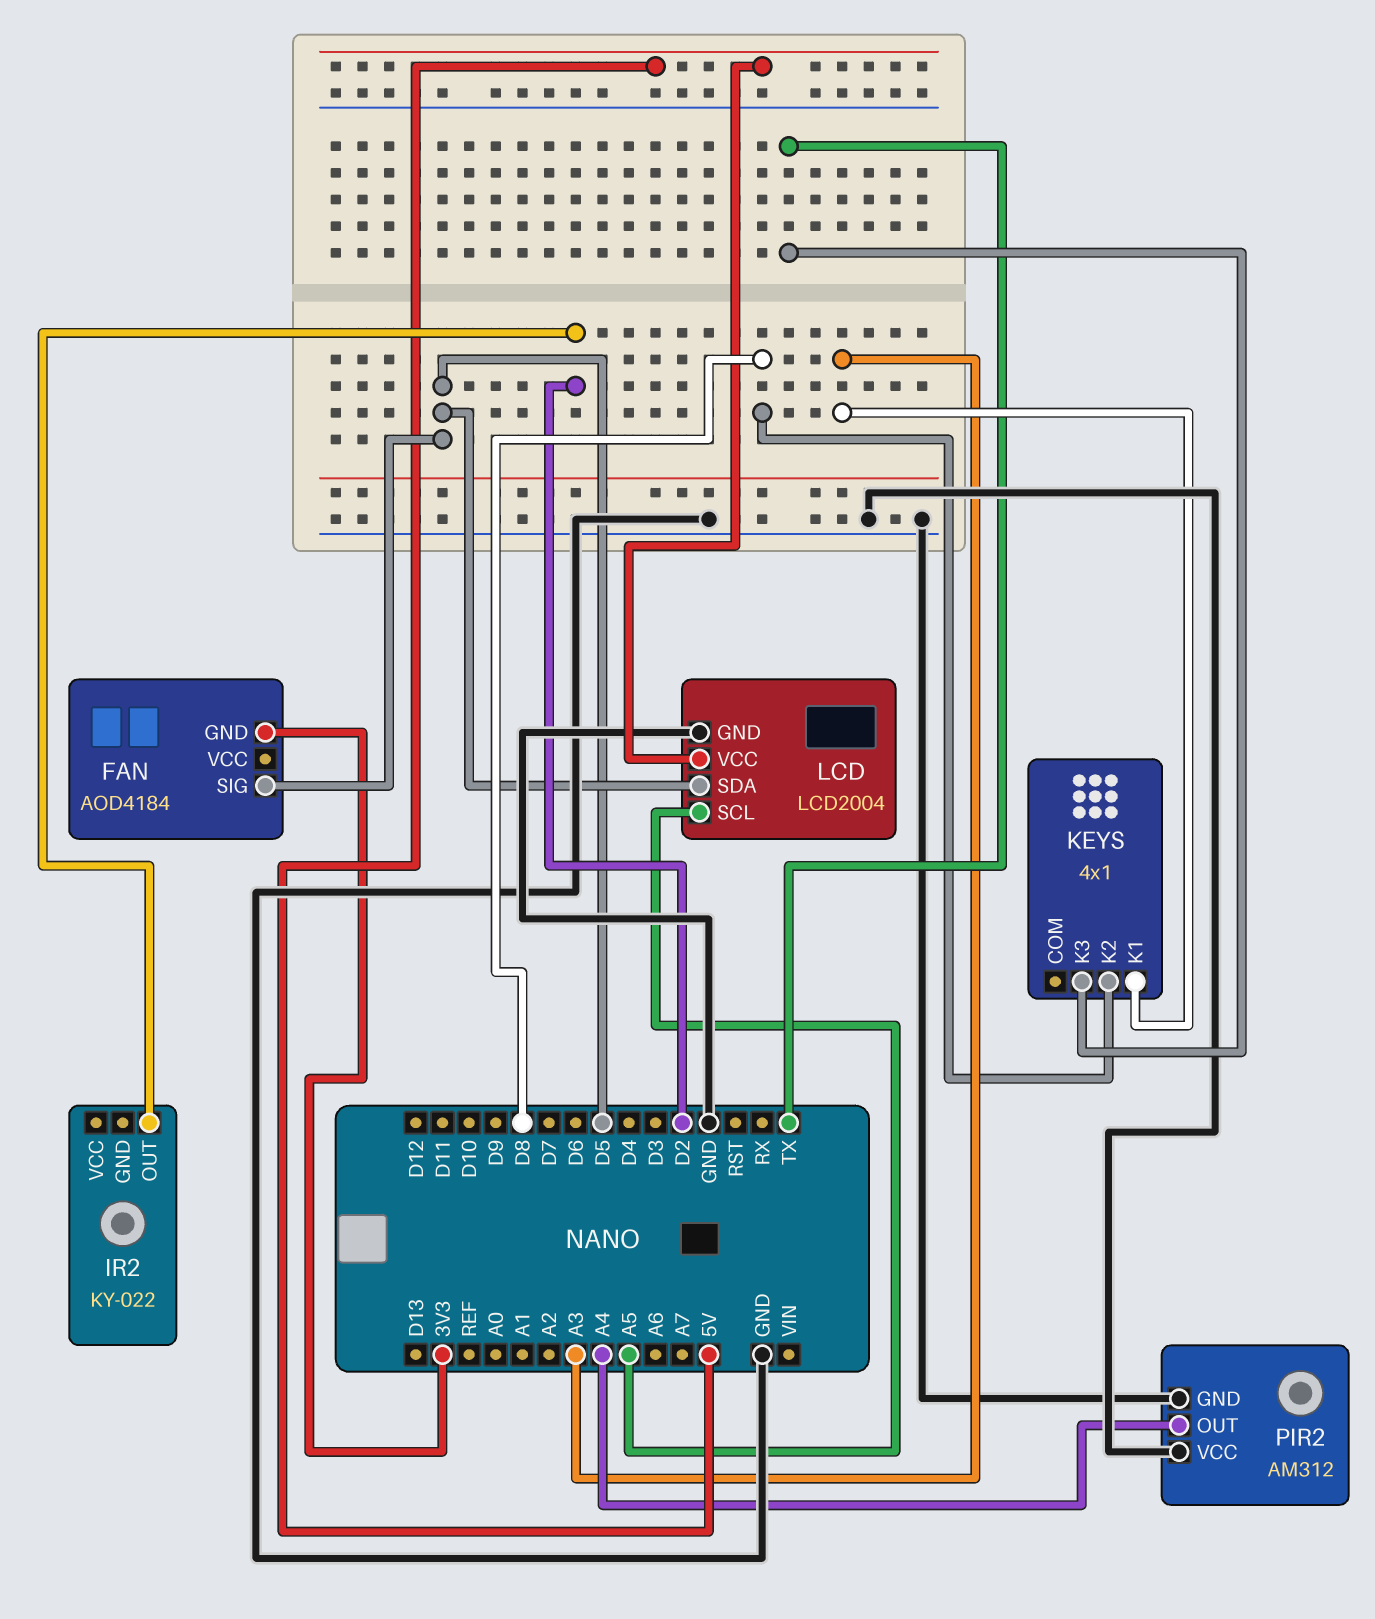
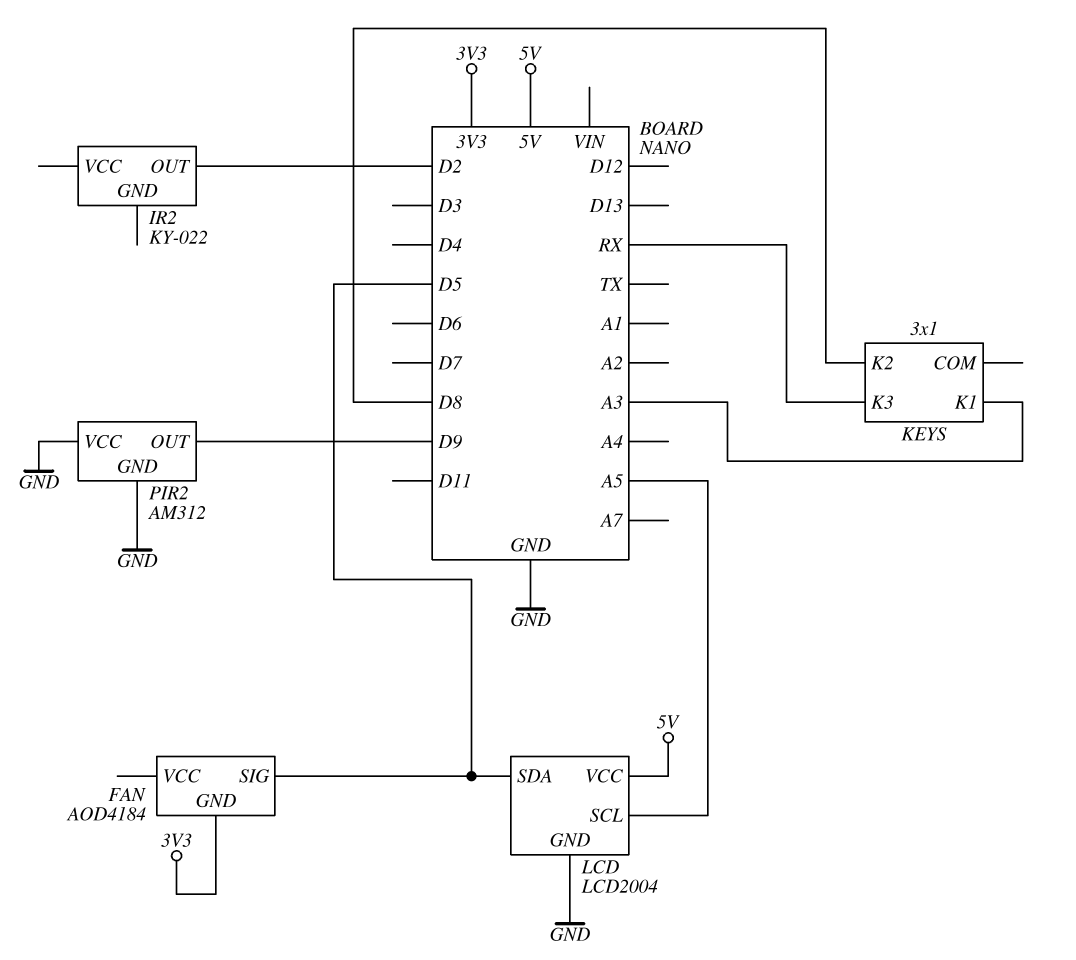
KEYS: 4x1 -> 3x1
KEYS pin K3: TX -> RX
PIR2 pin OUT: A4 -> D9

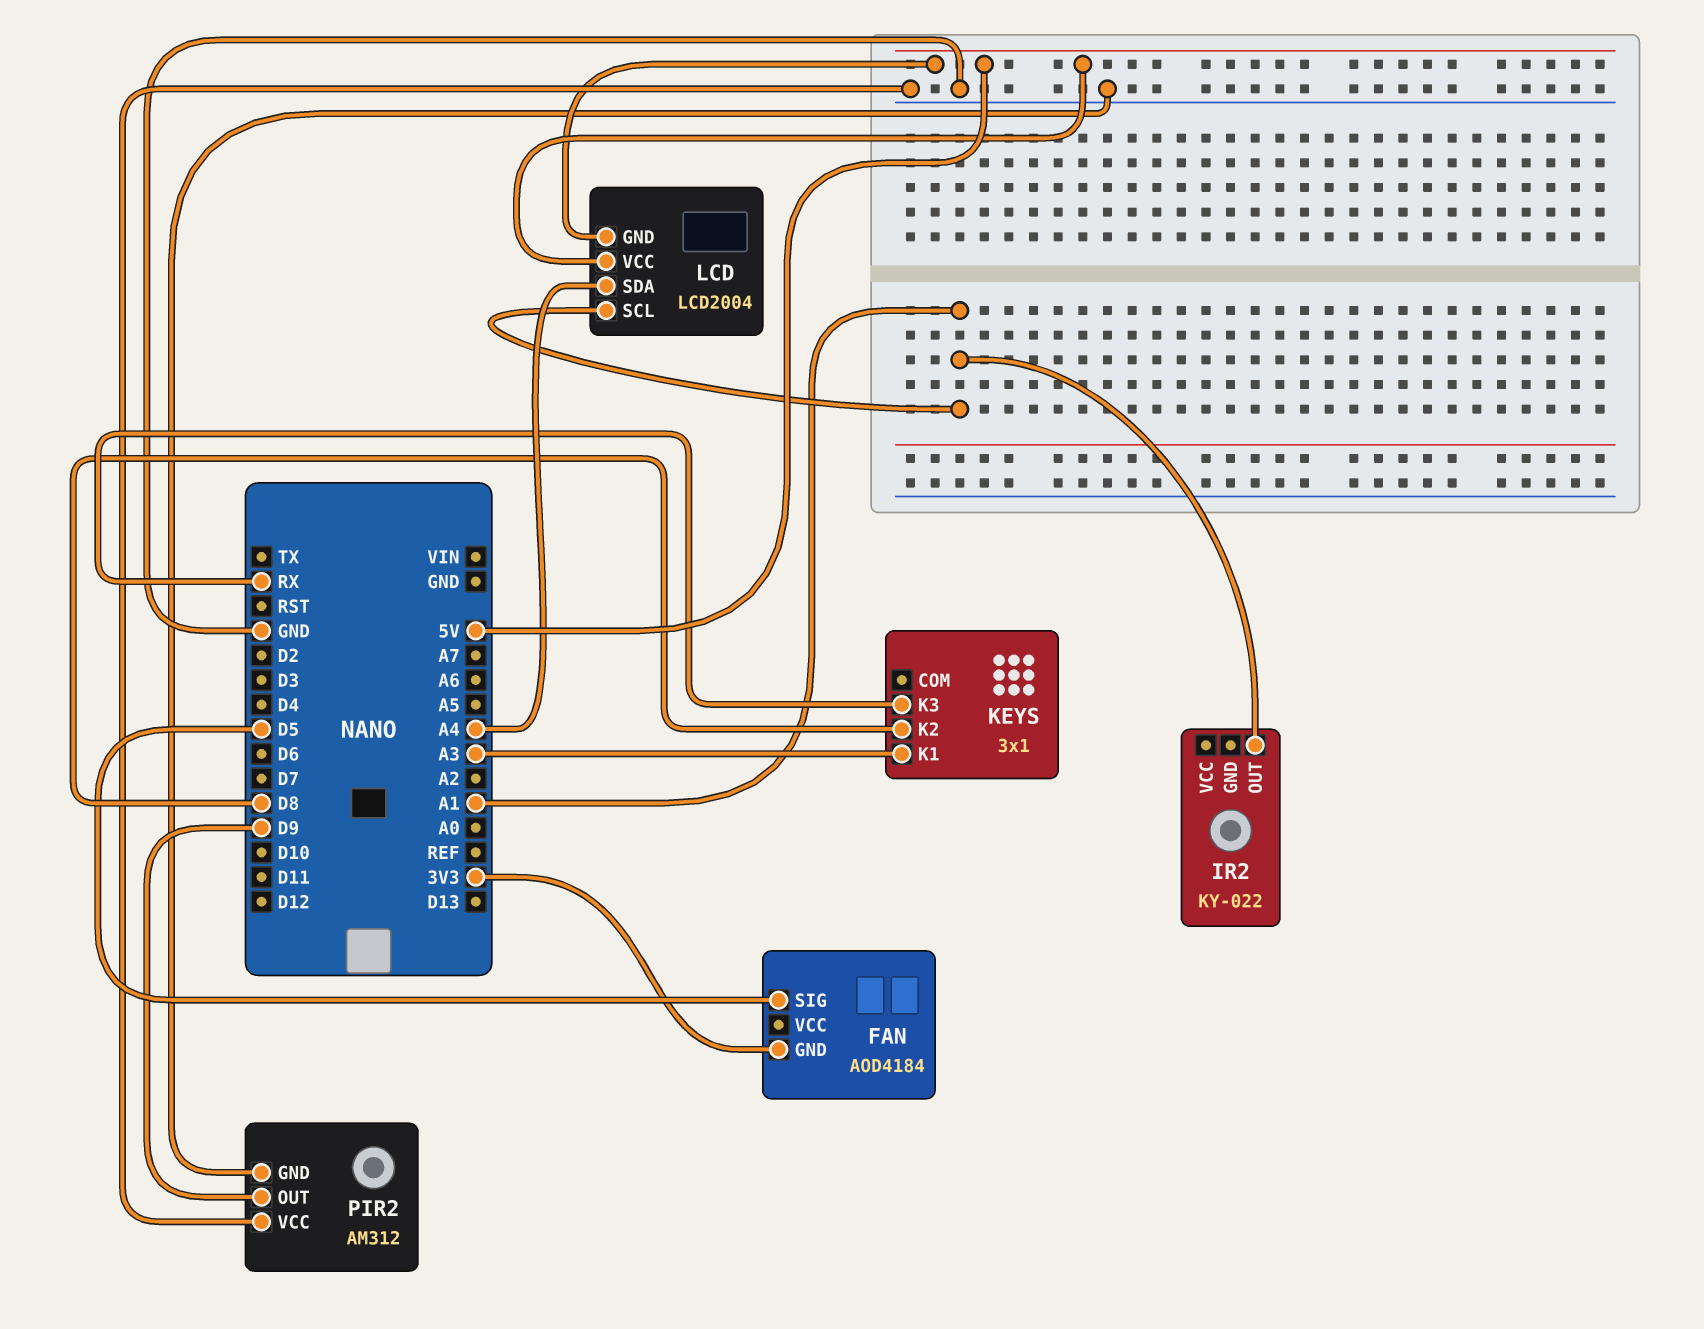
IR2 pin OUT: D2 -> A1
LCD pin GND: GND -> 5V
LCD pin SCL: A5 -> A1
LCD pin SDA: D5 -> A4

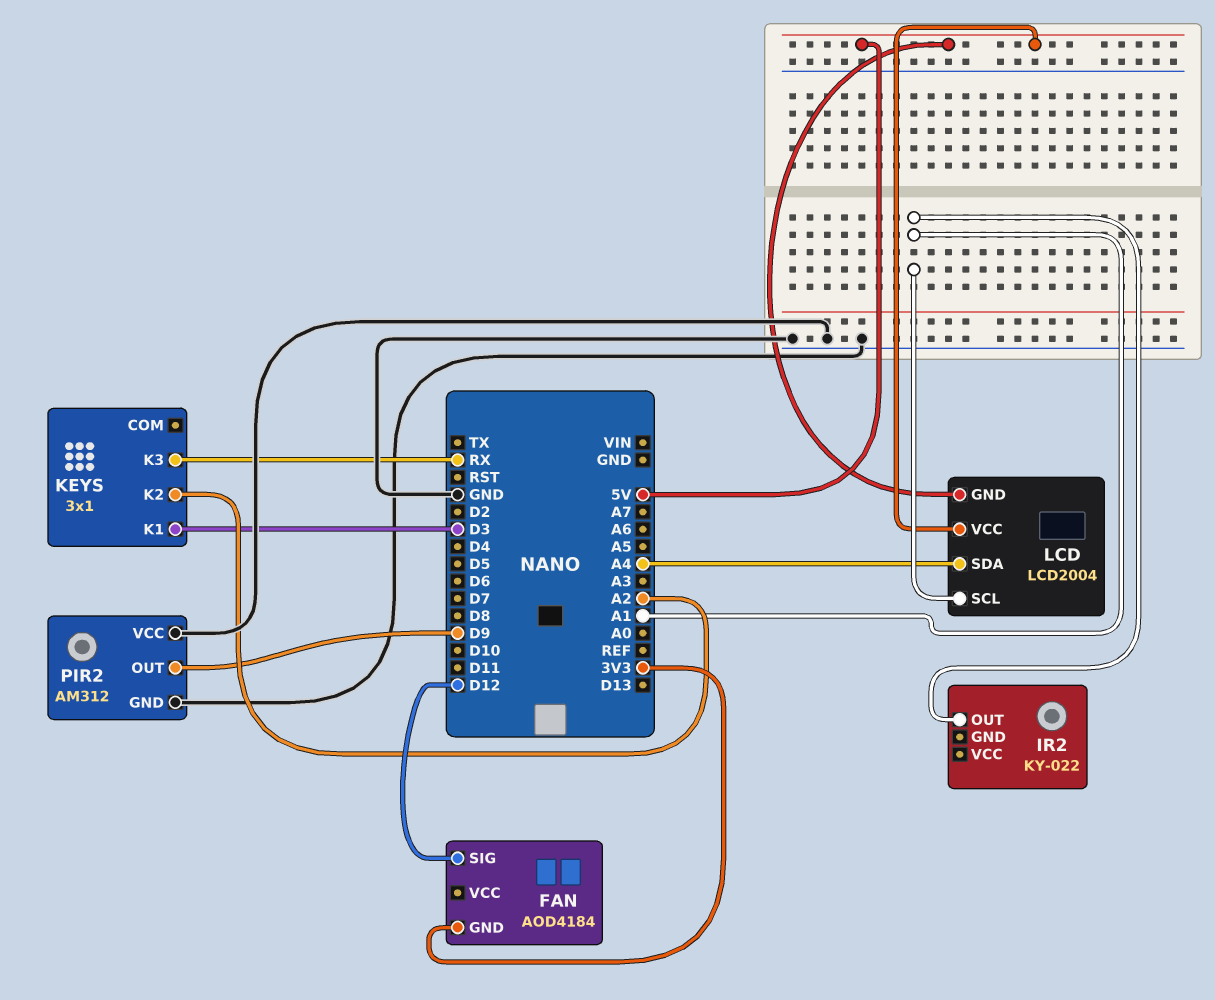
FAN pin SIG: D5 -> D12
KEYS pin K1: A3 -> D3
KEYS pin K2: D8 -> A2

